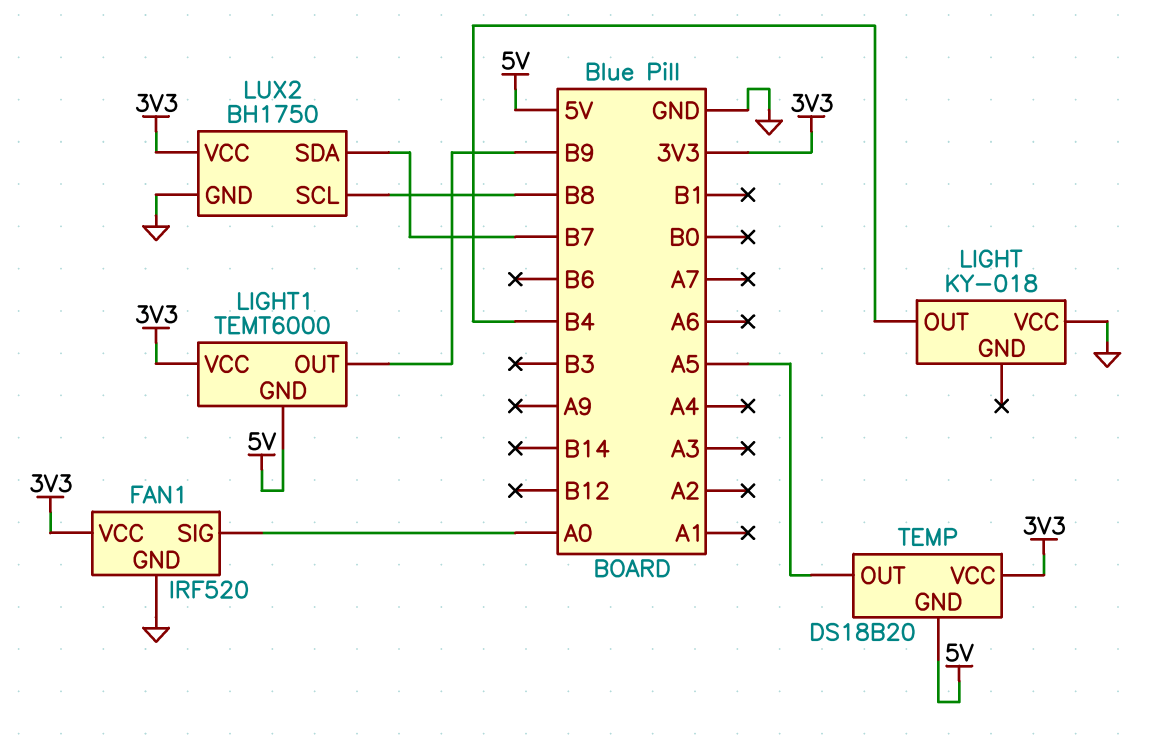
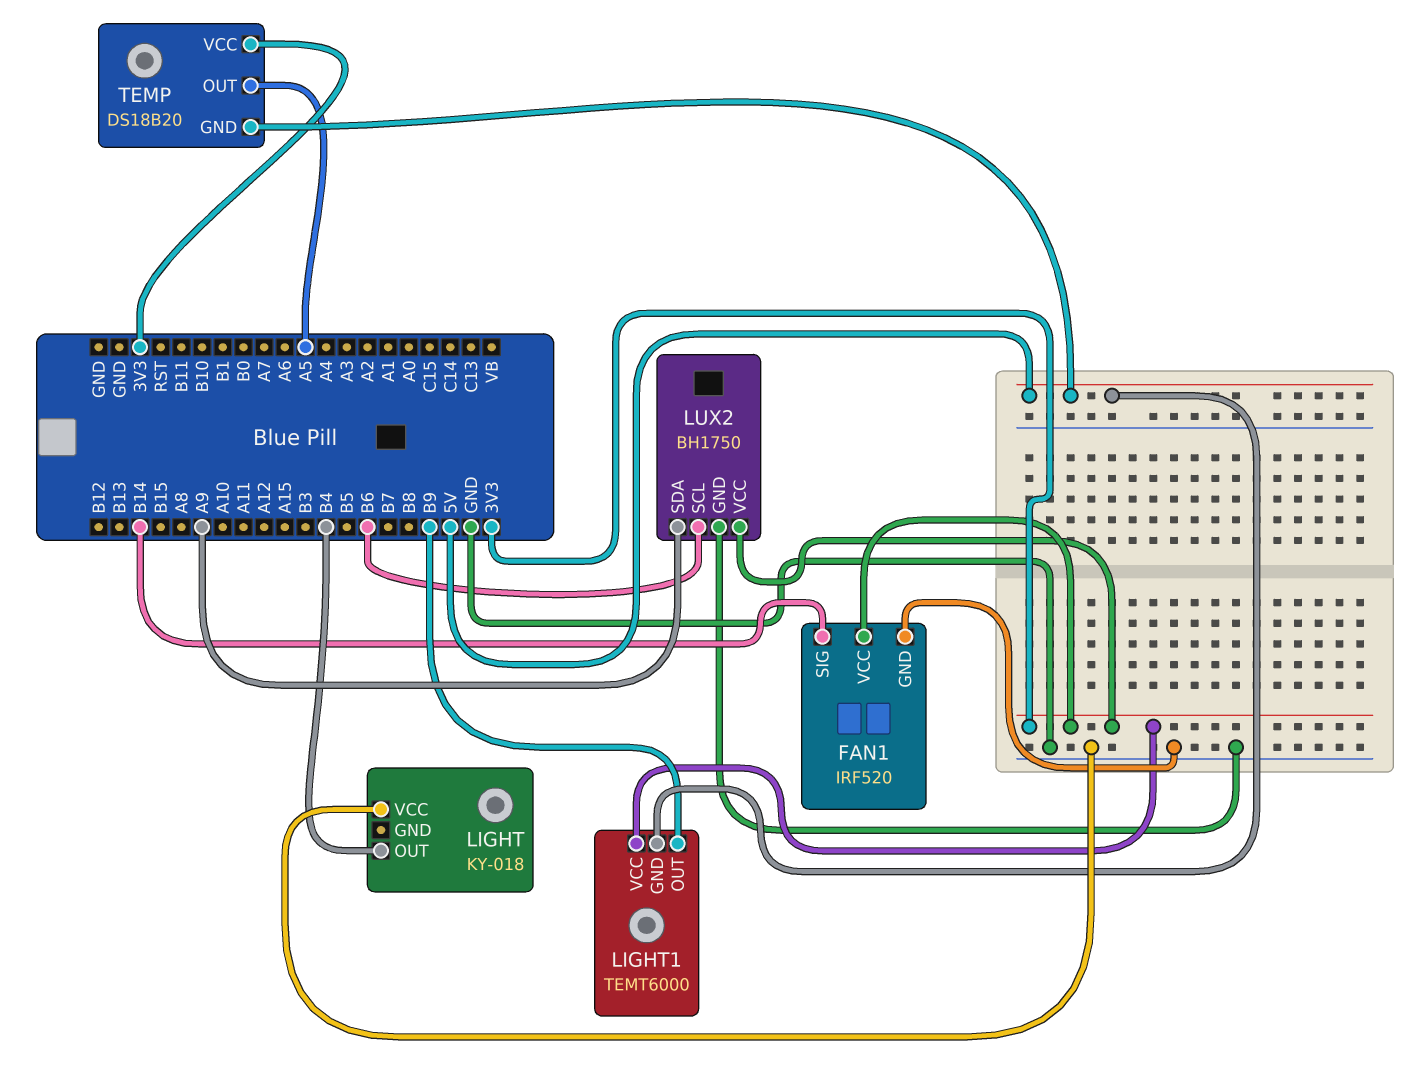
FAN1 pin SIG: A0 -> B14
LUX2 pin SCL: B8 -> B6
LUX2 pin SDA: B7 -> A9

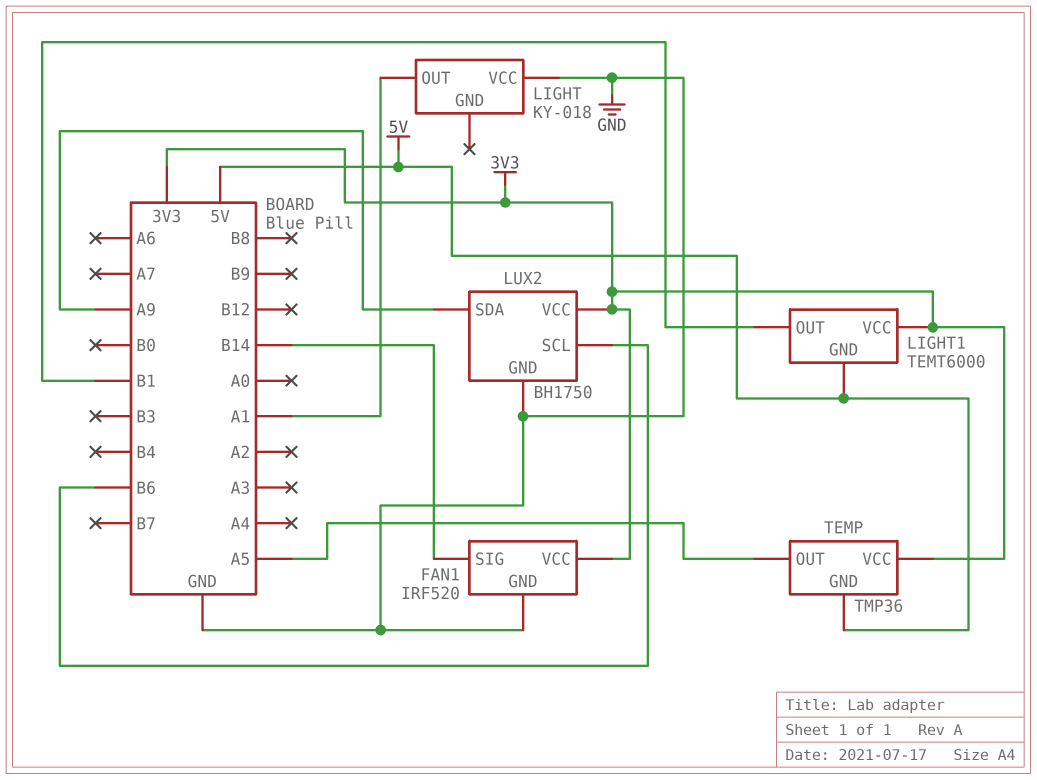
LIGHT pin OUT: B4 -> A1
LIGHT1 pin OUT: B9 -> B1
TEMP: DS18B20 -> TMP36

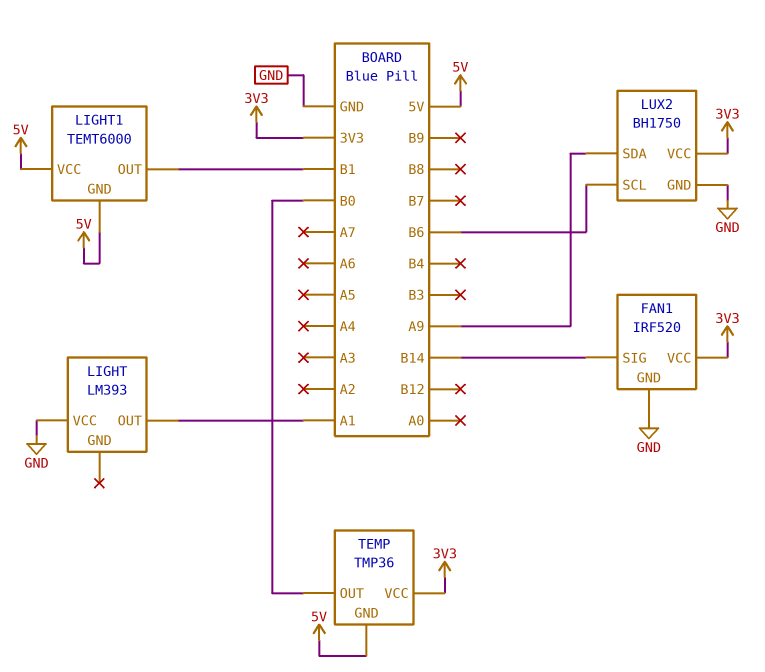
LIGHT: KY-018 -> LM393
LIGHT1 pin VCC: 3V3 -> 5V
TEMP pin OUT: A5 -> B0

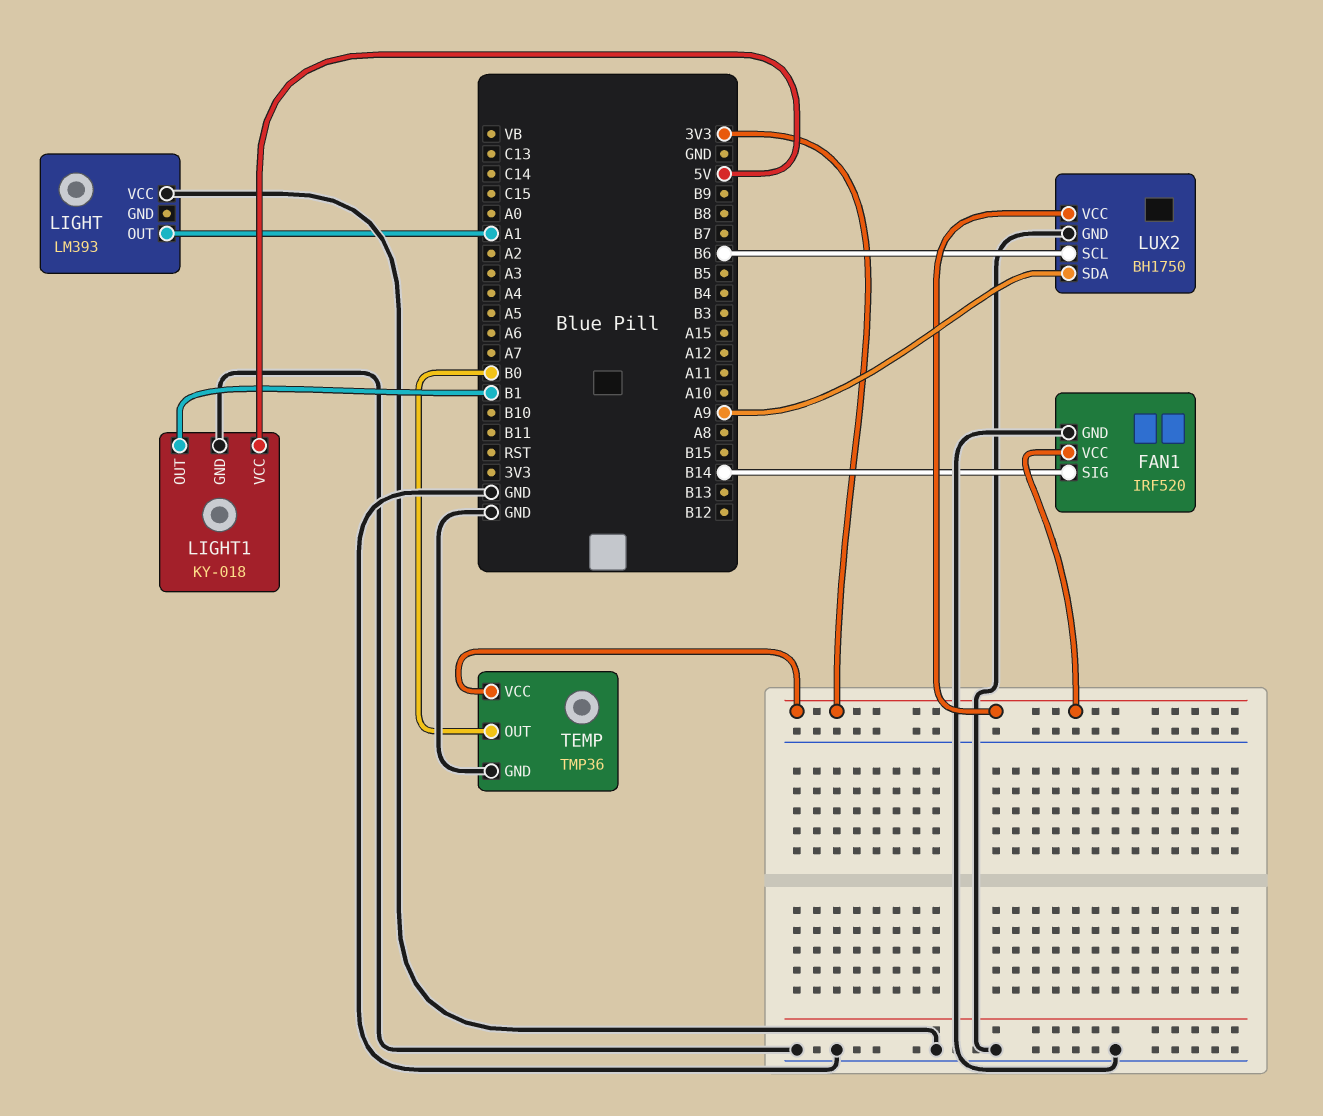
LIGHT1: TEMT6000 -> KY-018
LIGHT1 pin GND: 5V -> GND
TEMP pin GND: 5V -> GND

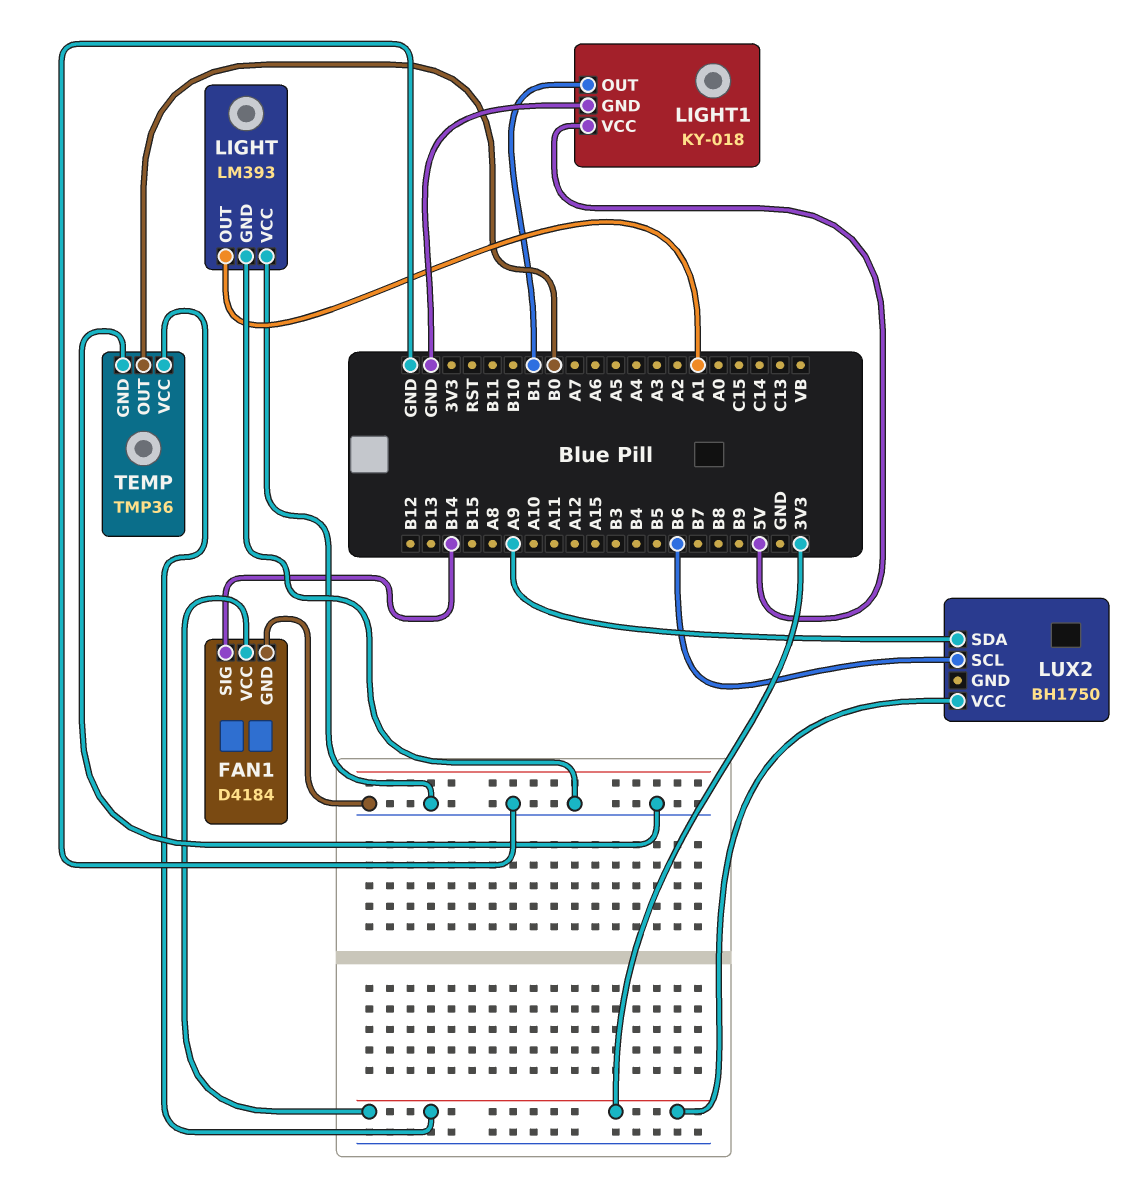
FAN1: IRF520 -> D4184
LIGHT pin GND: none -> GND
LUX2 pin GND: GND -> none

